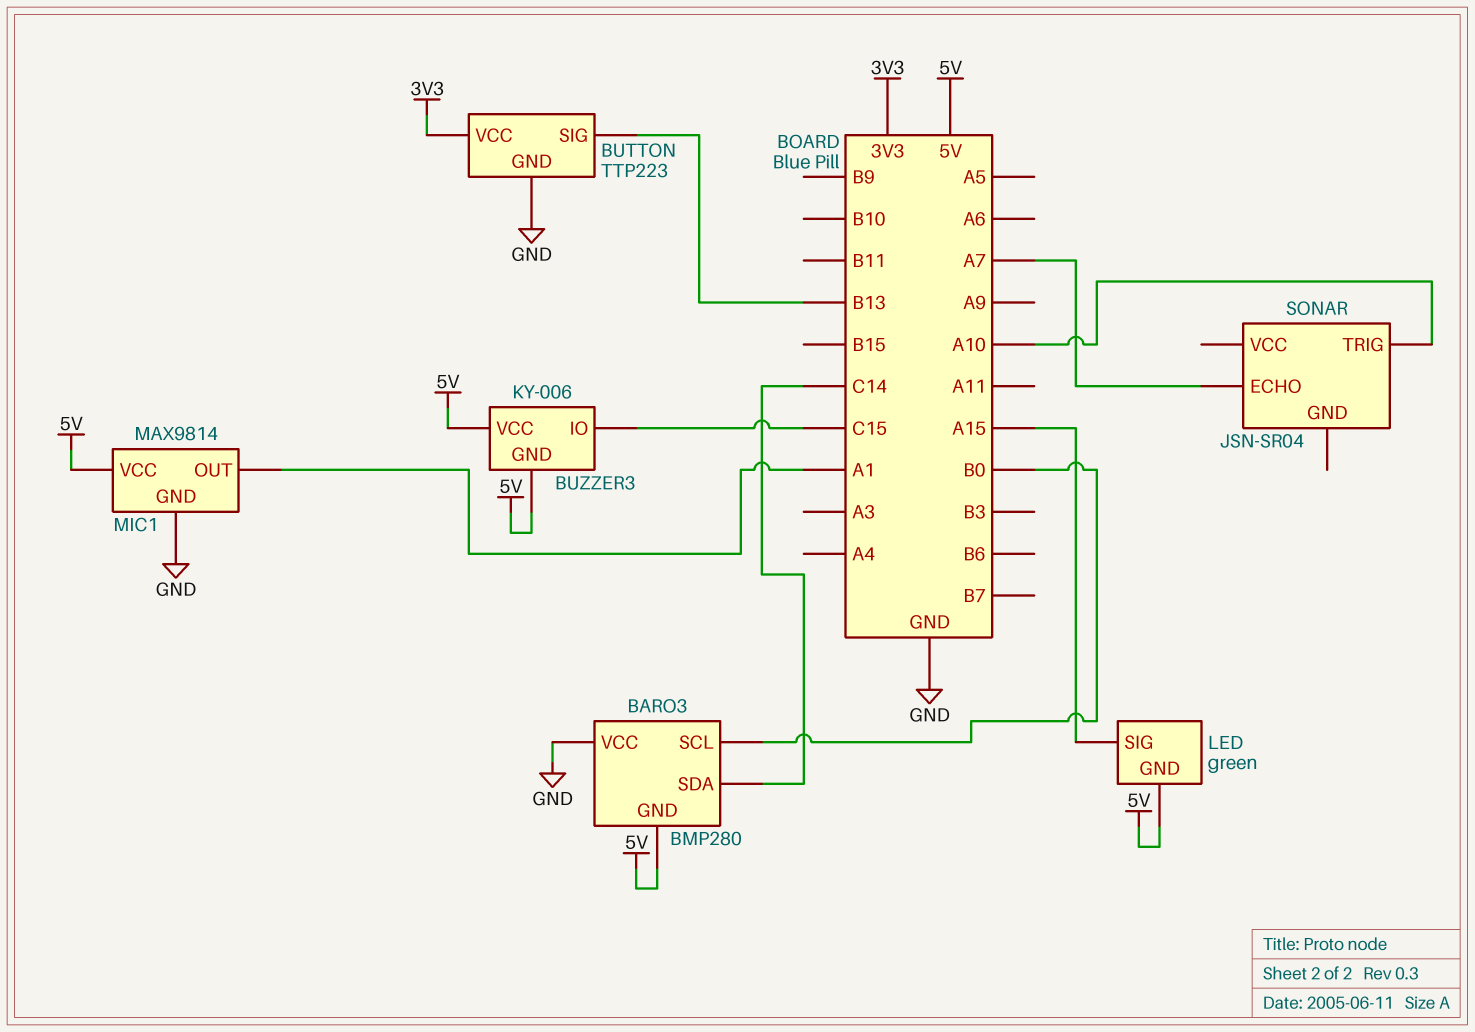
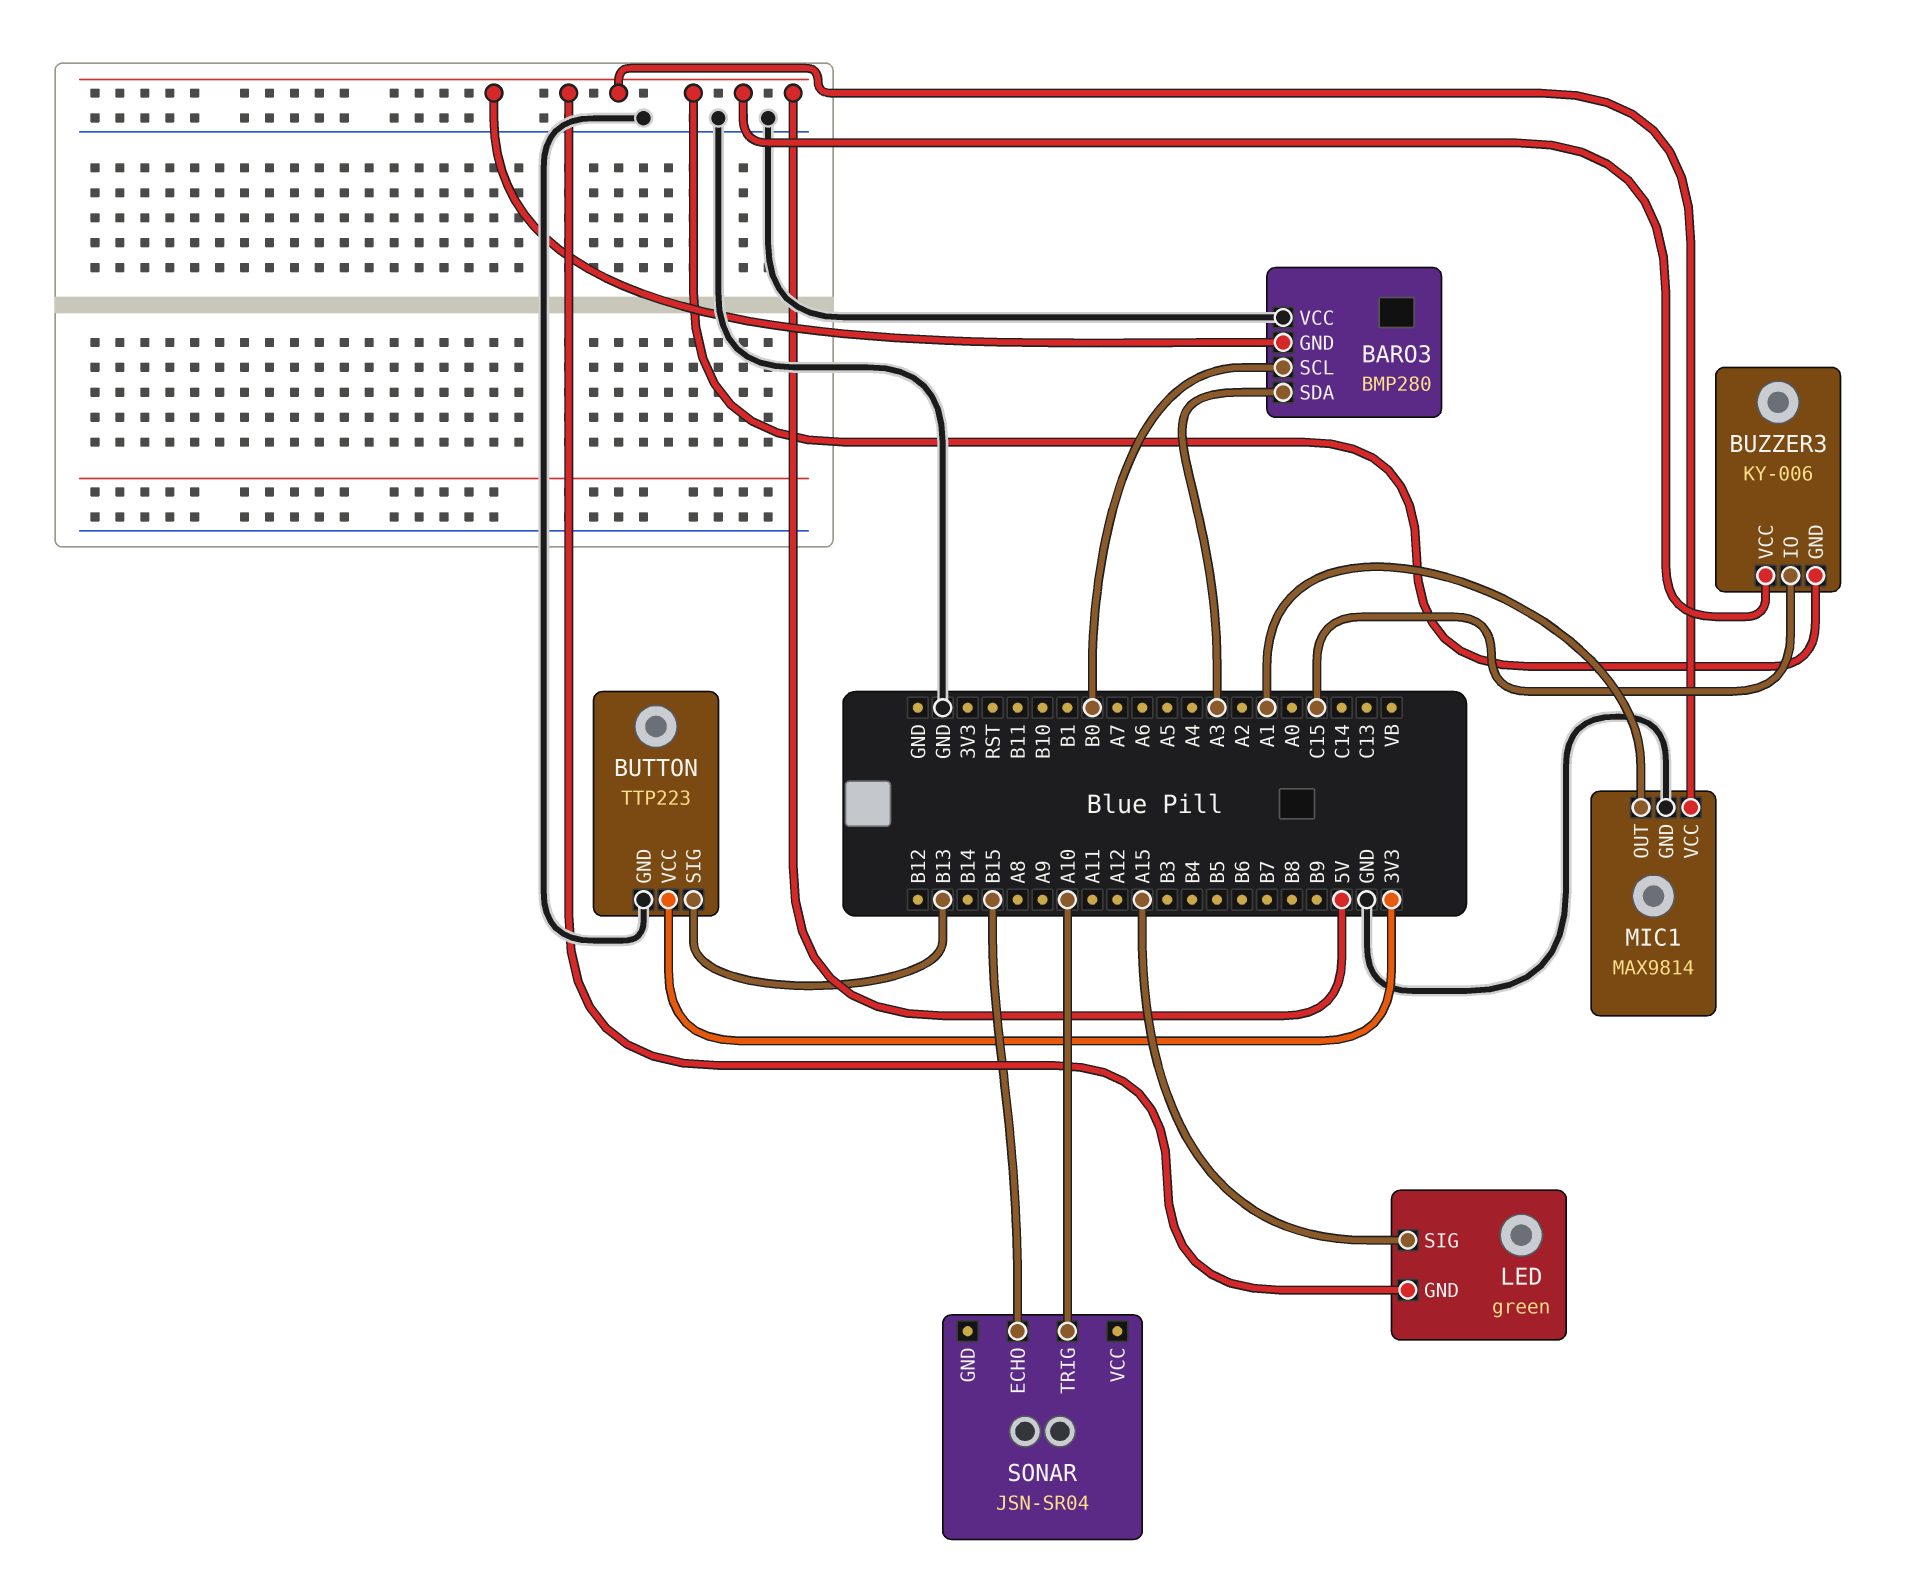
BARO3 pin SDA: C14 -> A3
SONAR pin ECHO: A7 -> B15

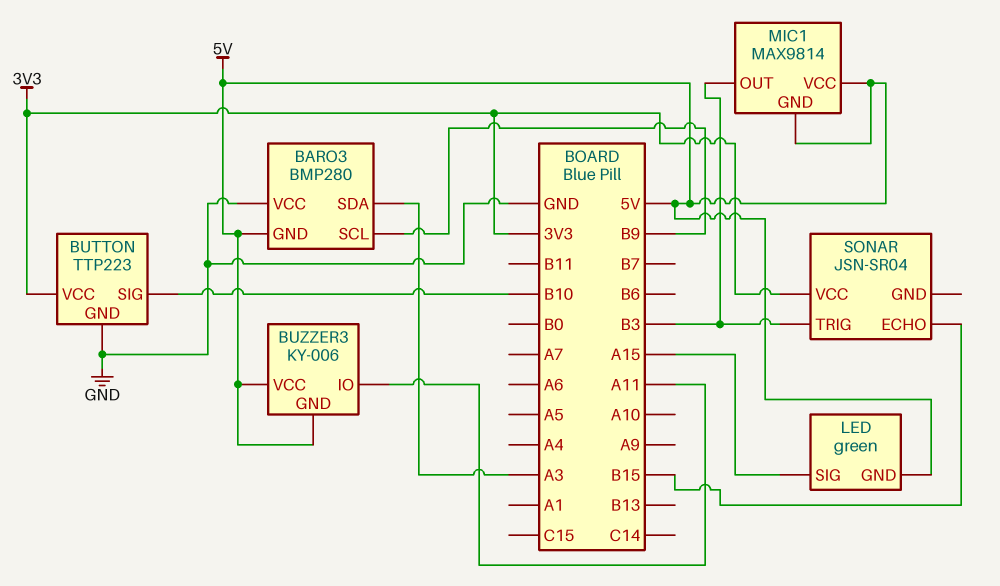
BARO3 pin SCL: B0 -> B9
BUTTON pin SIG: B13 -> B10
BUZZER3 pin IO: C15 -> A11
MIC1 pin GND: GND -> 5V
MIC1 pin OUT: A1 -> B3
SONAR pin TRIG: A10 -> B3
SONAR pin VCC: none -> 3V3

